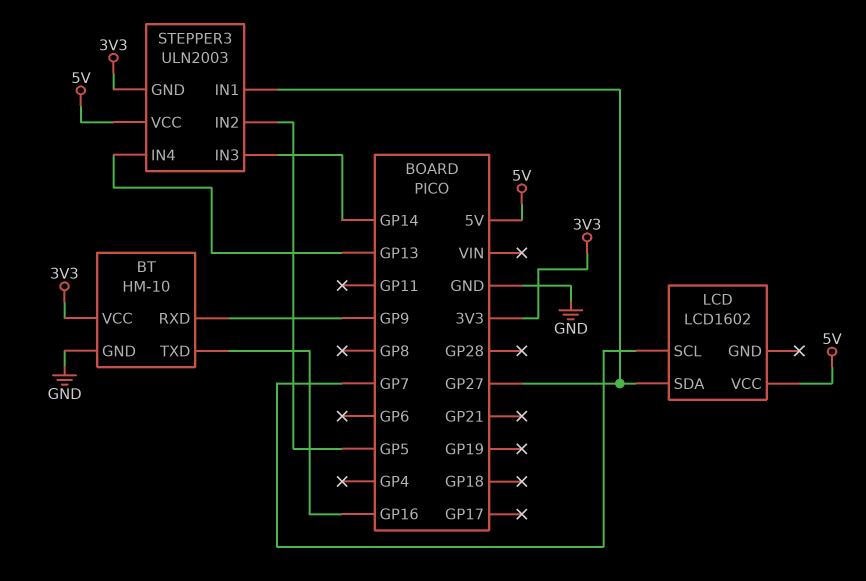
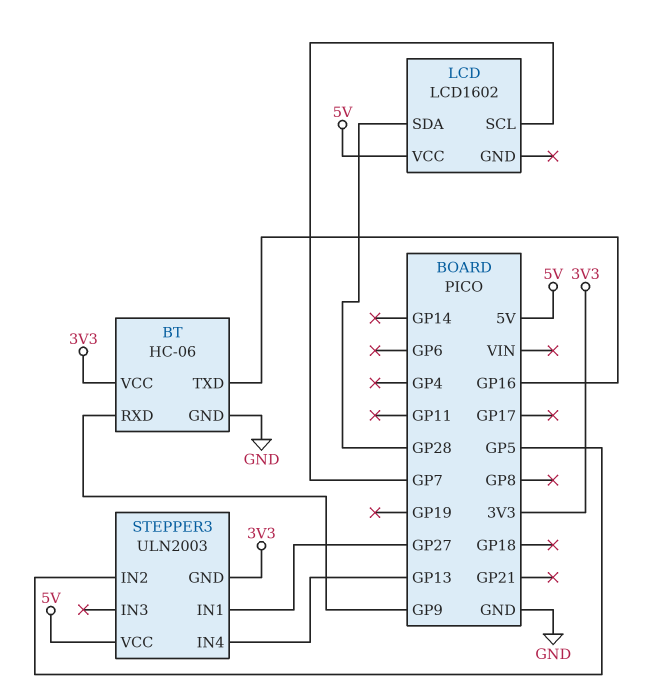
BT: HM-10 -> HC-06
LCD pin SDA: GP27 -> GP28
STEPPER3 pin IN3: GP14 -> none

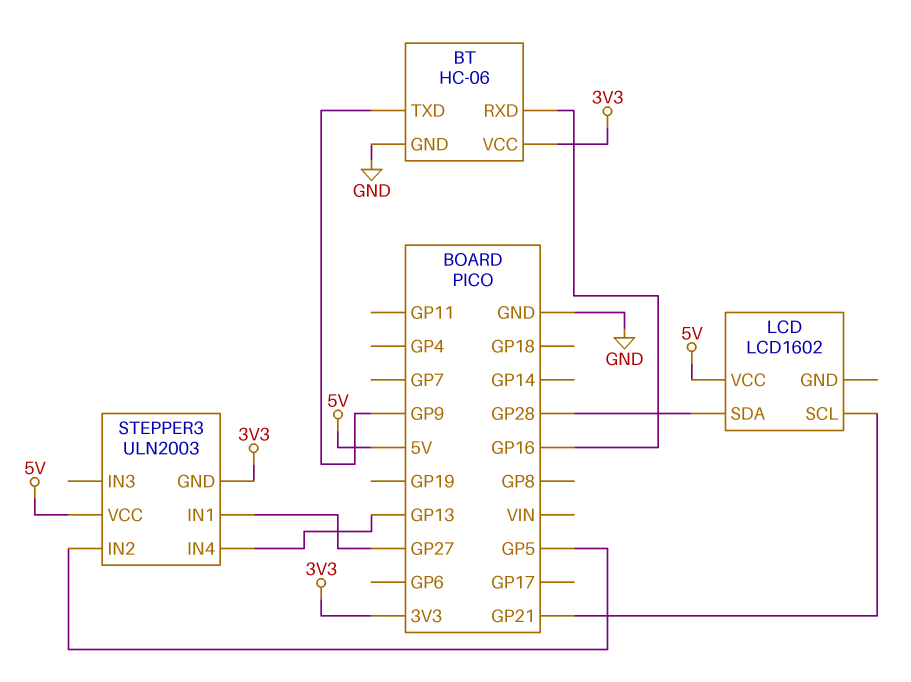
BT pin RXD: GP9 -> GP16
BT pin TXD: GP16 -> GP9
LCD pin SCL: GP7 -> GP21

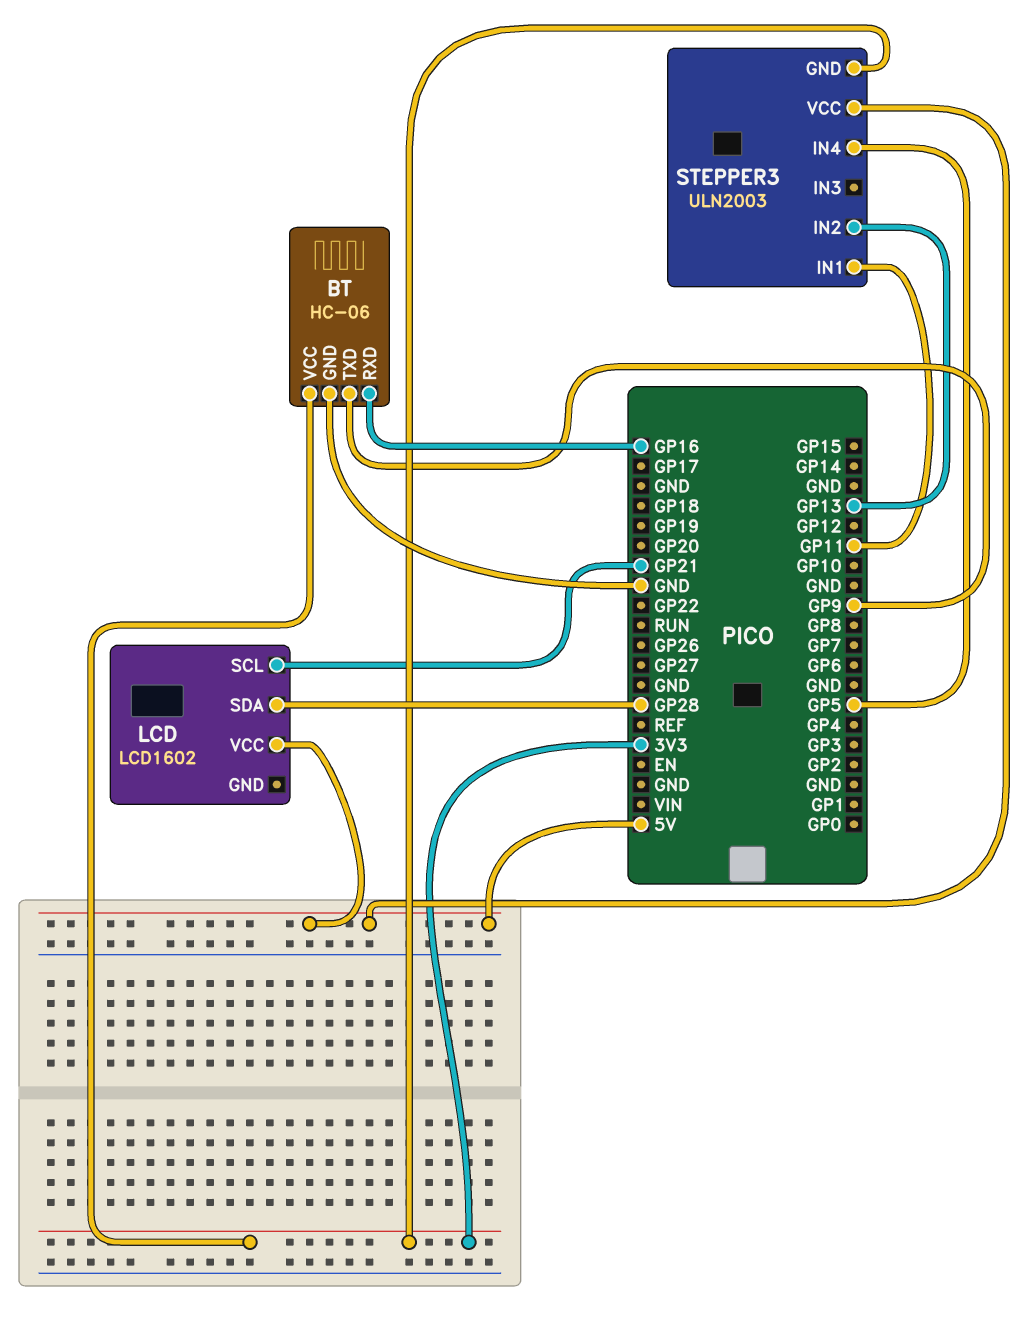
STEPPER3 pin IN1: GP27 -> GP11
STEPPER3 pin IN2: GP5 -> GP13
STEPPER3 pin IN4: GP13 -> GP5

